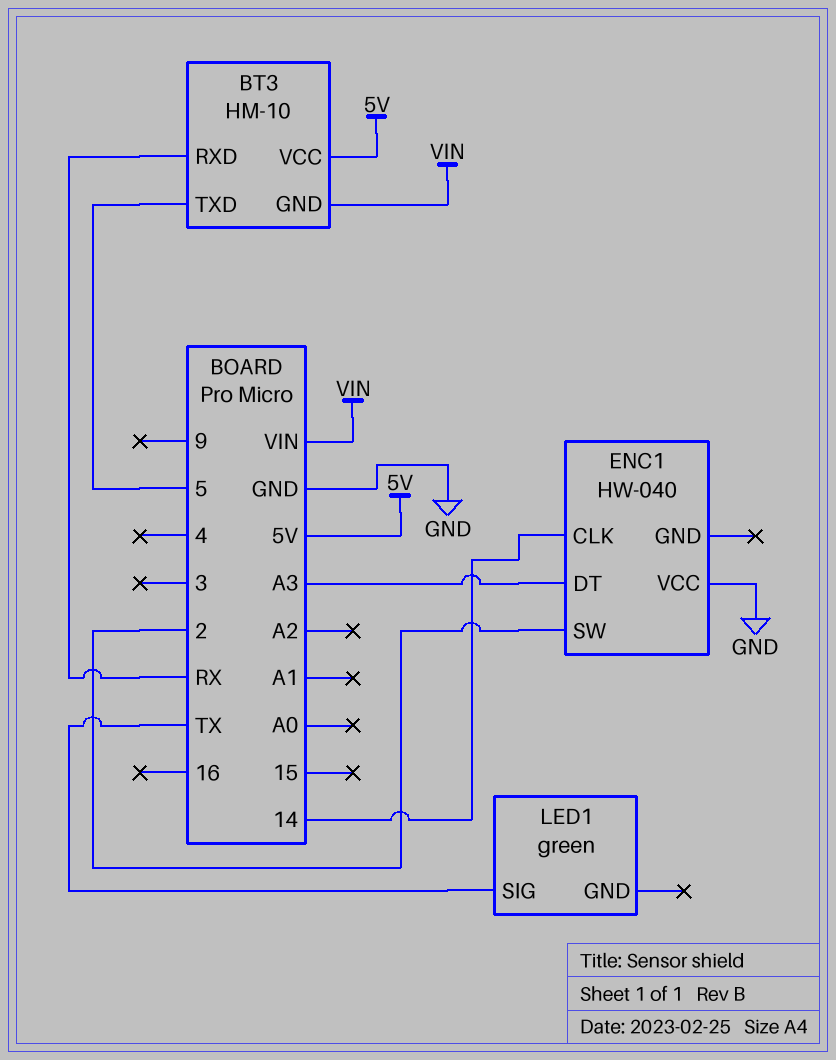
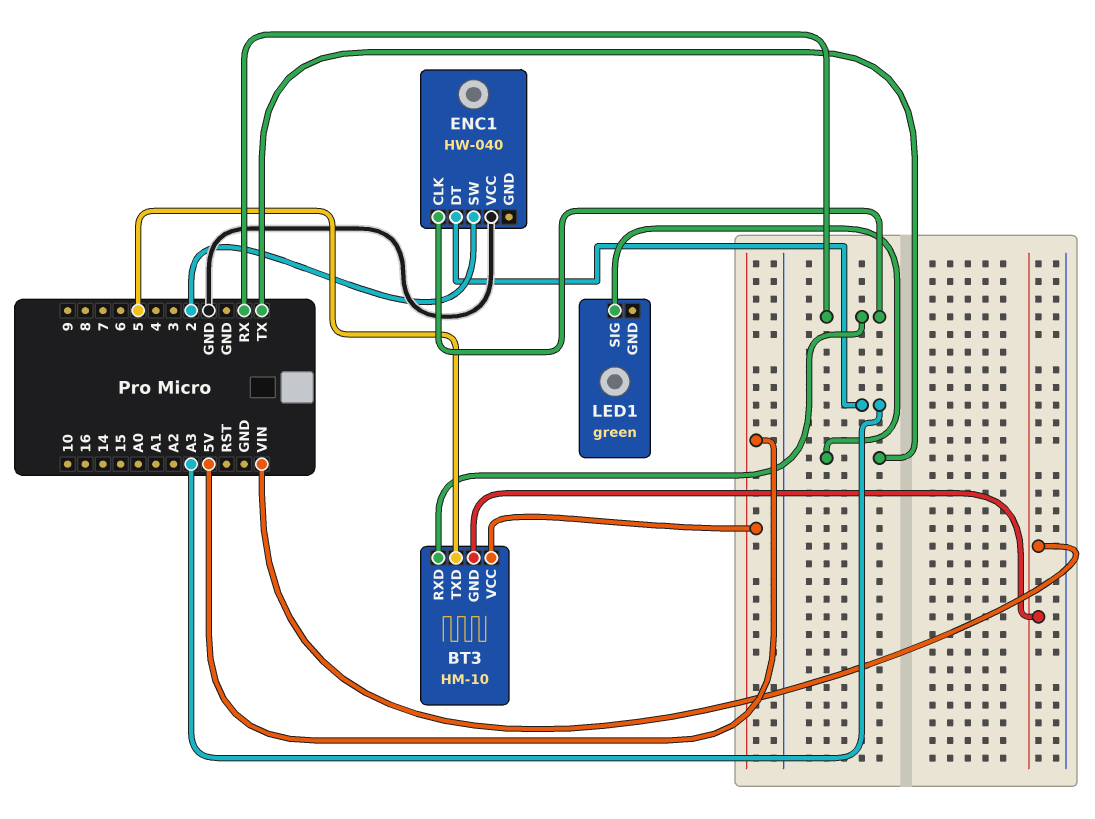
ENC1 pin CLK: 14 -> RX

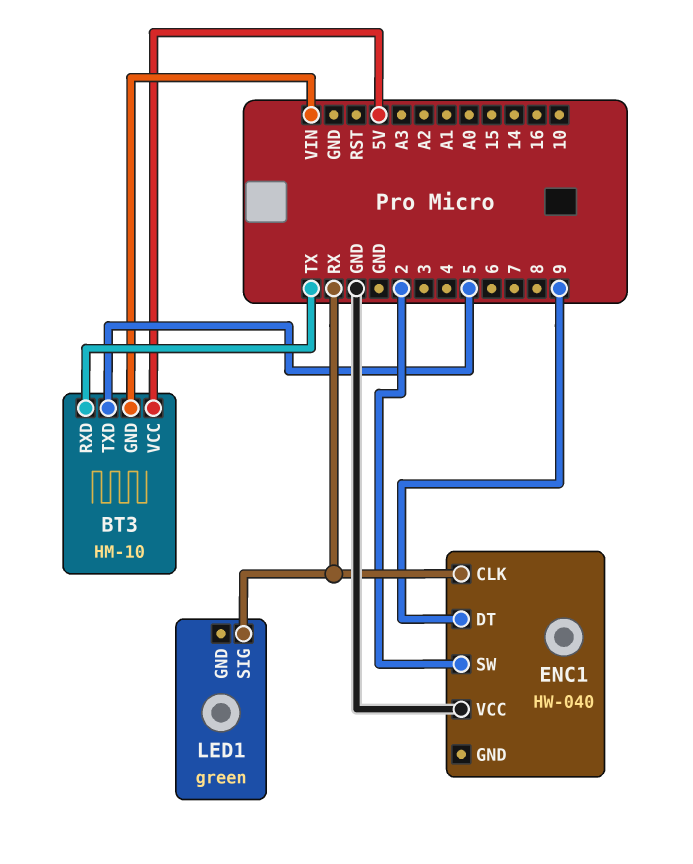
BT3 pin RXD: RX -> TX
ENC1 pin DT: A3 -> 9
LED1 pin SIG: TX -> RX

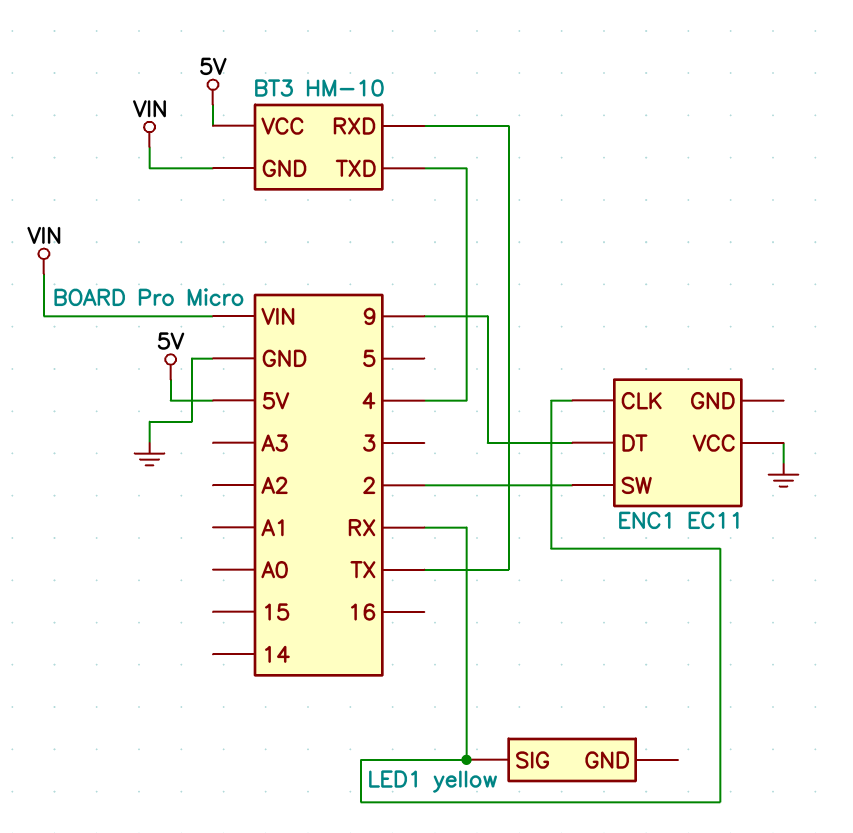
BT3 pin TXD: 5 -> 4
ENC1: HW-040 -> EC11
LED1: green -> yellow

